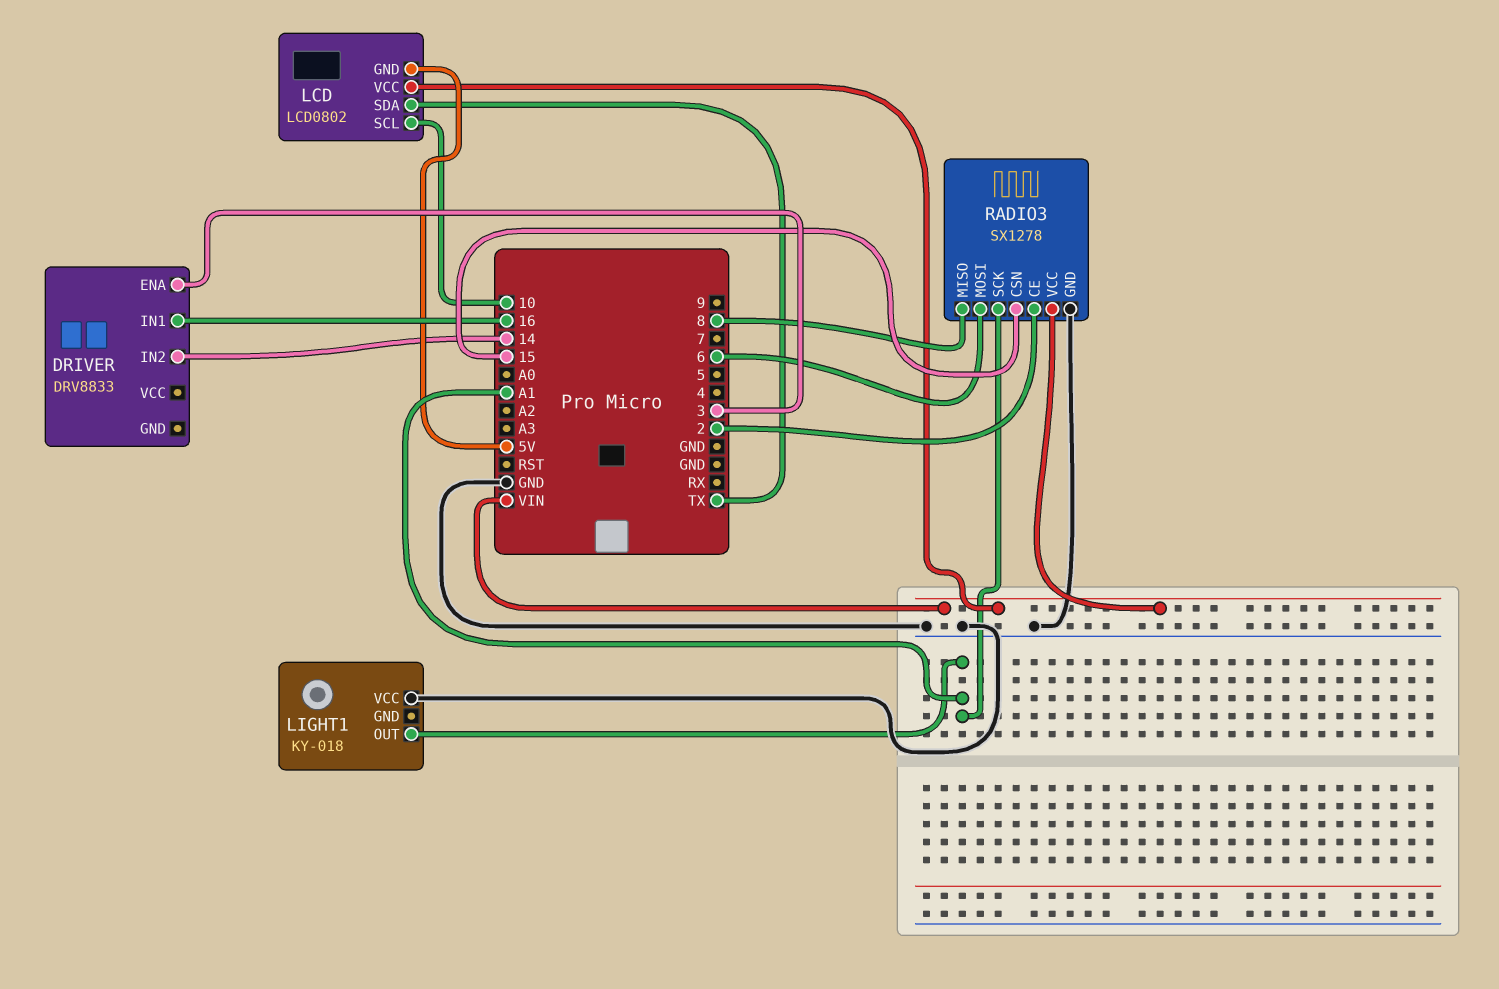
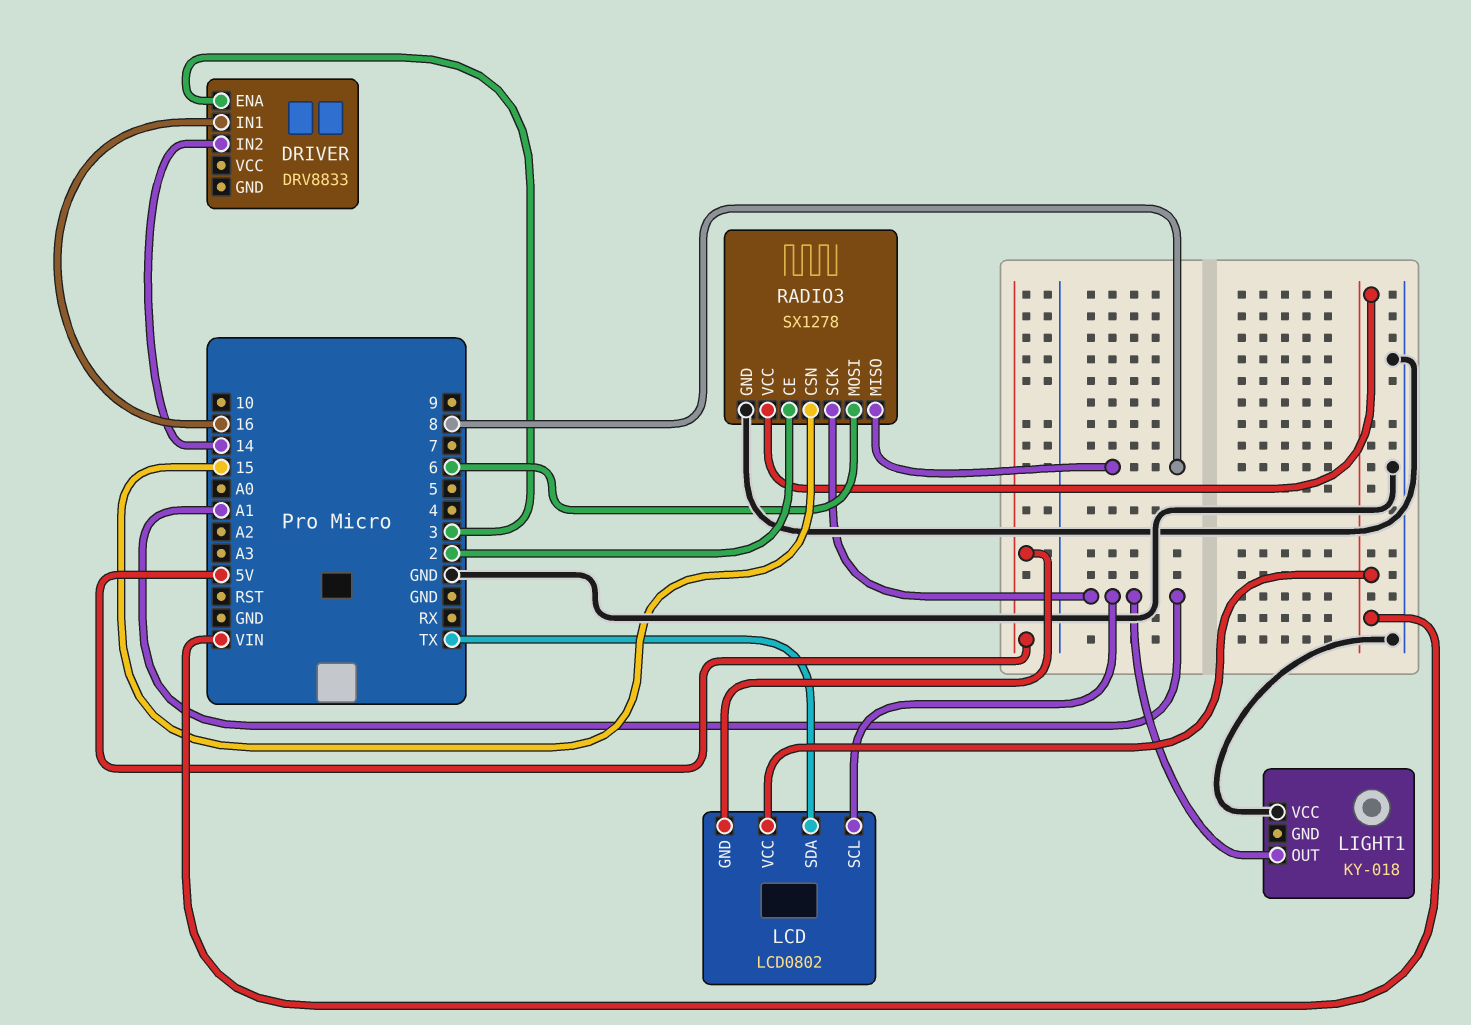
LCD pin SCL: 10 -> A1

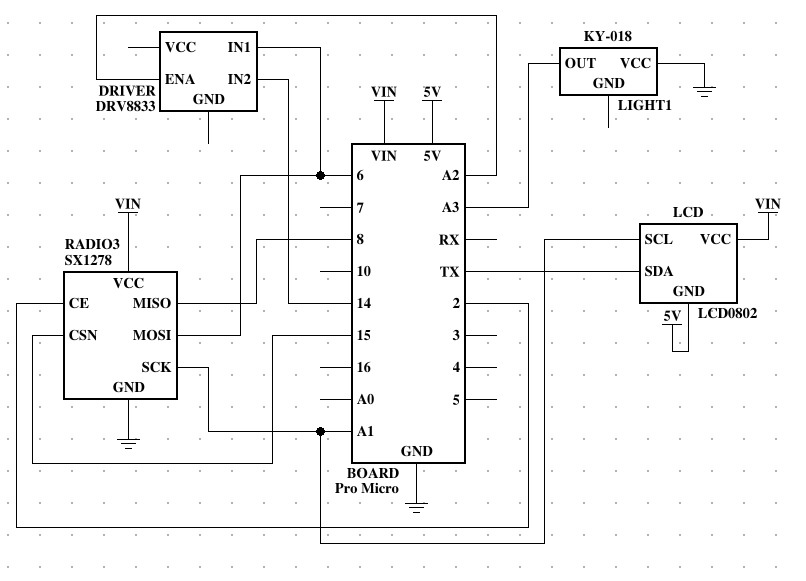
DRIVER pin ENA: 3 -> A2
DRIVER pin IN1: 16 -> 6
LIGHT1 pin OUT: A1 -> A3

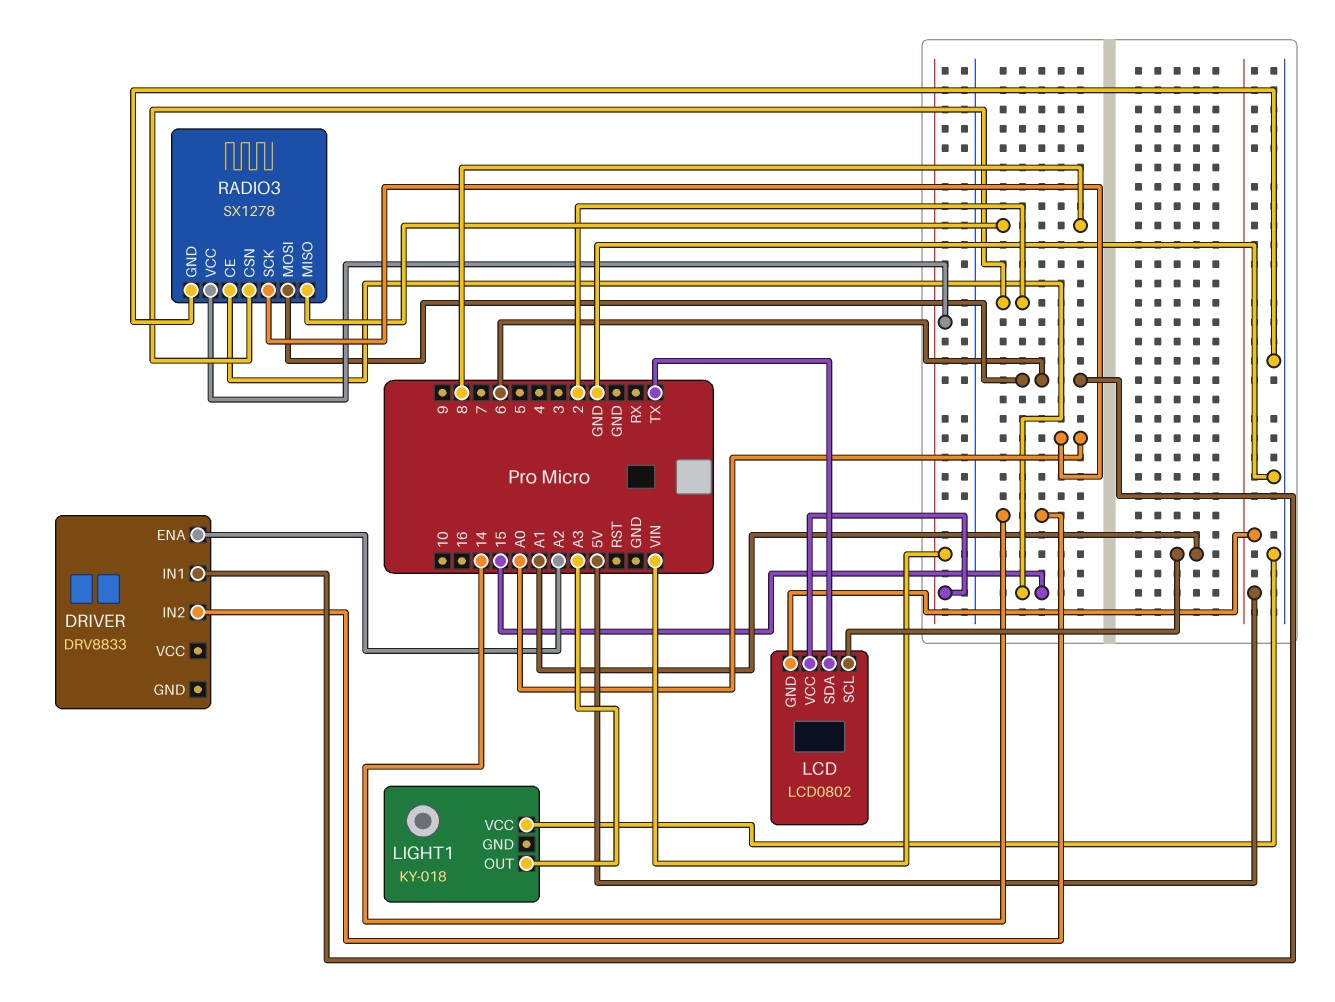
RADIO3 pin CE: 2 -> 15
RADIO3 pin CSN: 15 -> 2
RADIO3 pin SCK: A1 -> A0

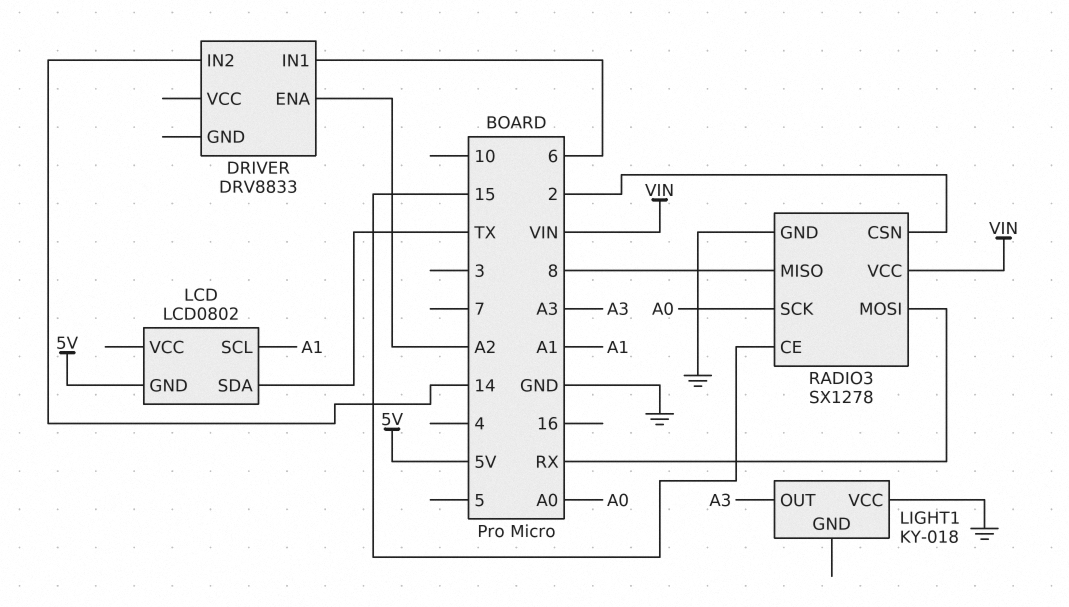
LCD pin VCC: VIN -> none
RADIO3 pin MOSI: 6 -> RX

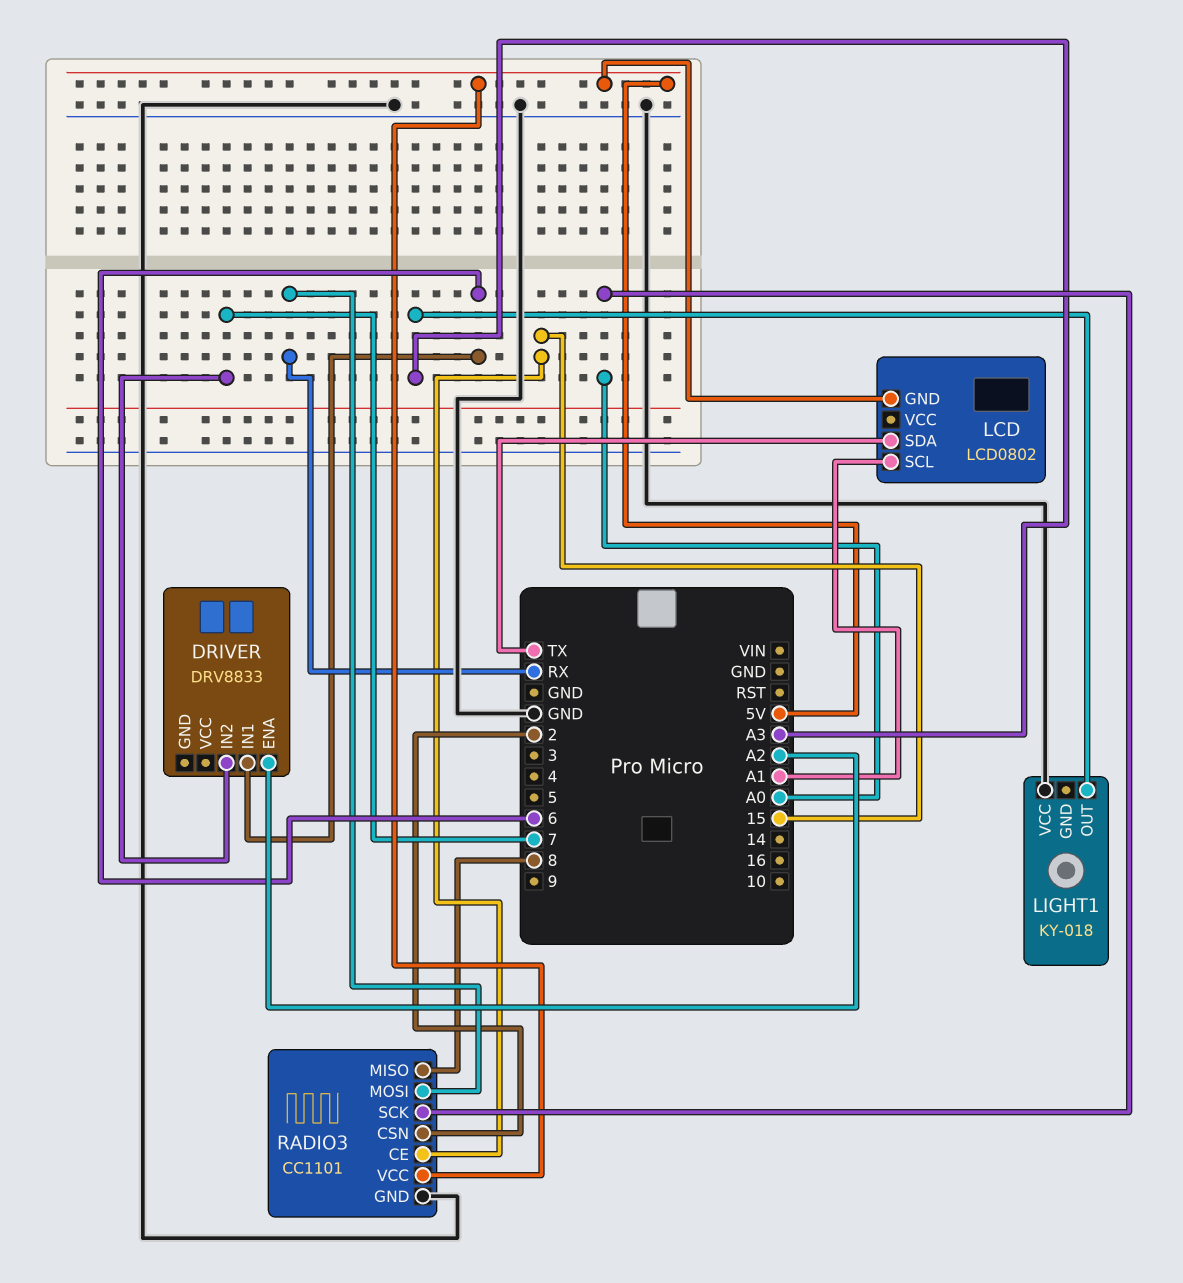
DRIVER pin IN2: 14 -> 7
RADIO3: SX1278 -> CC1101
RADIO3 pin VCC: VIN -> 5V

